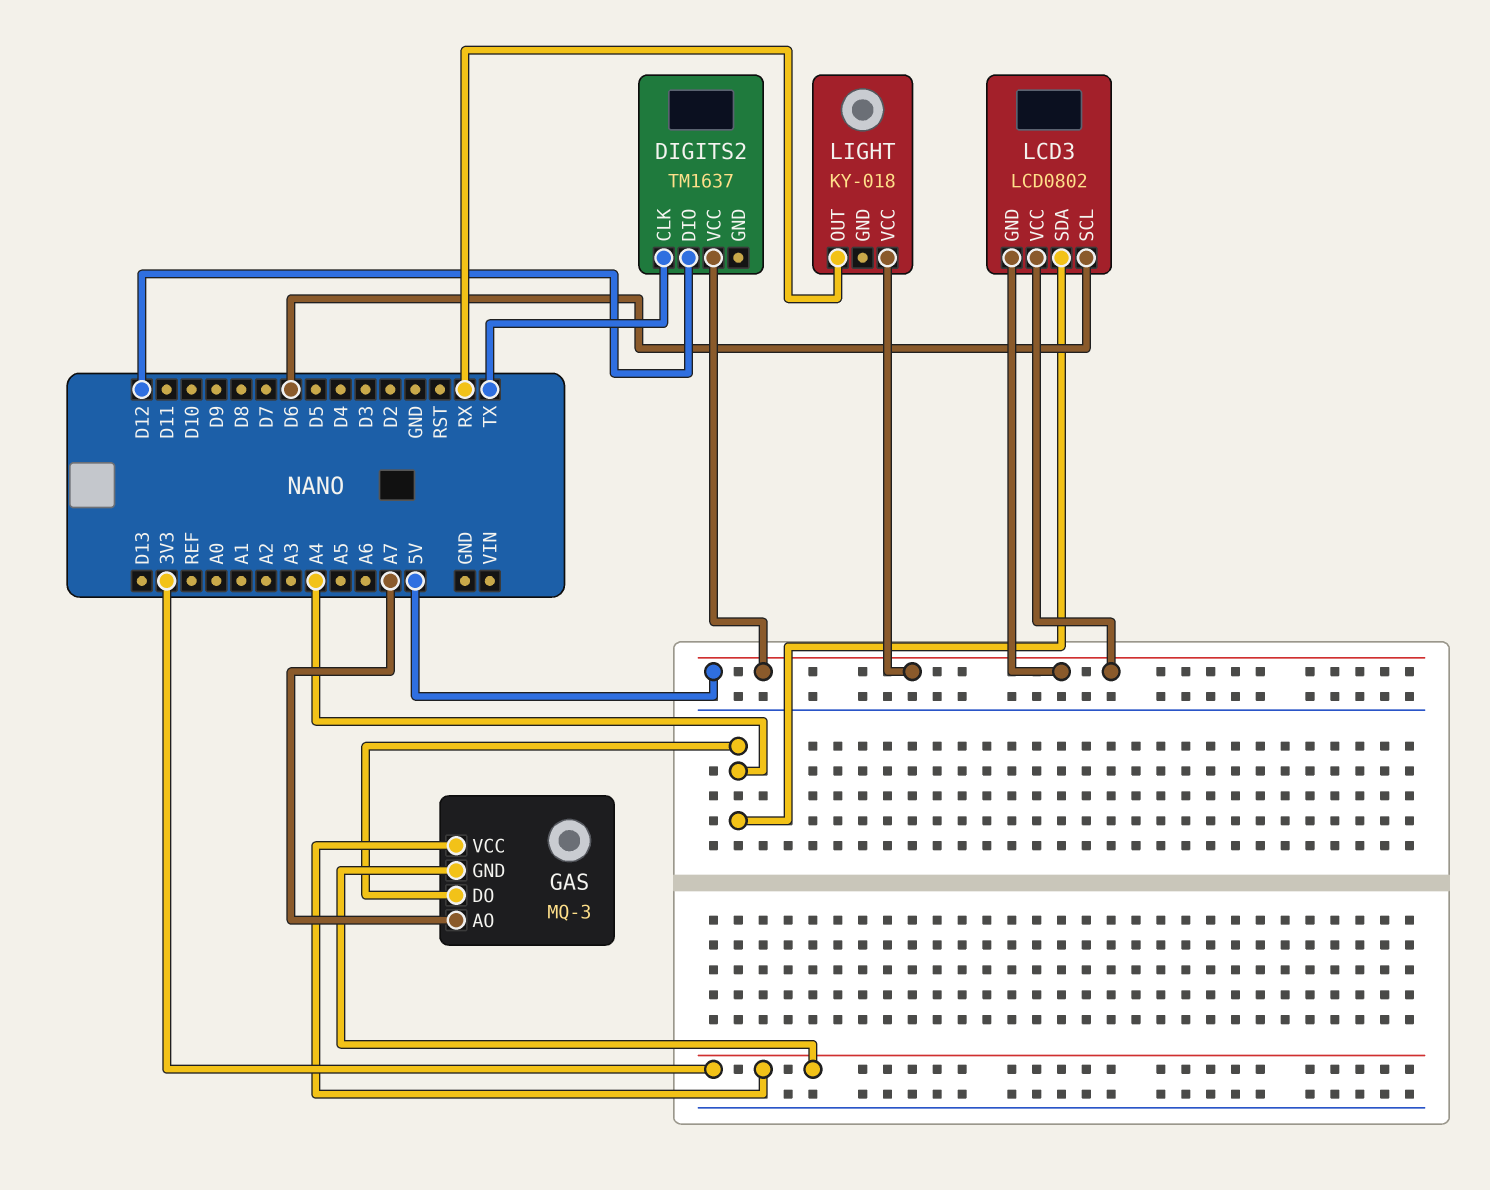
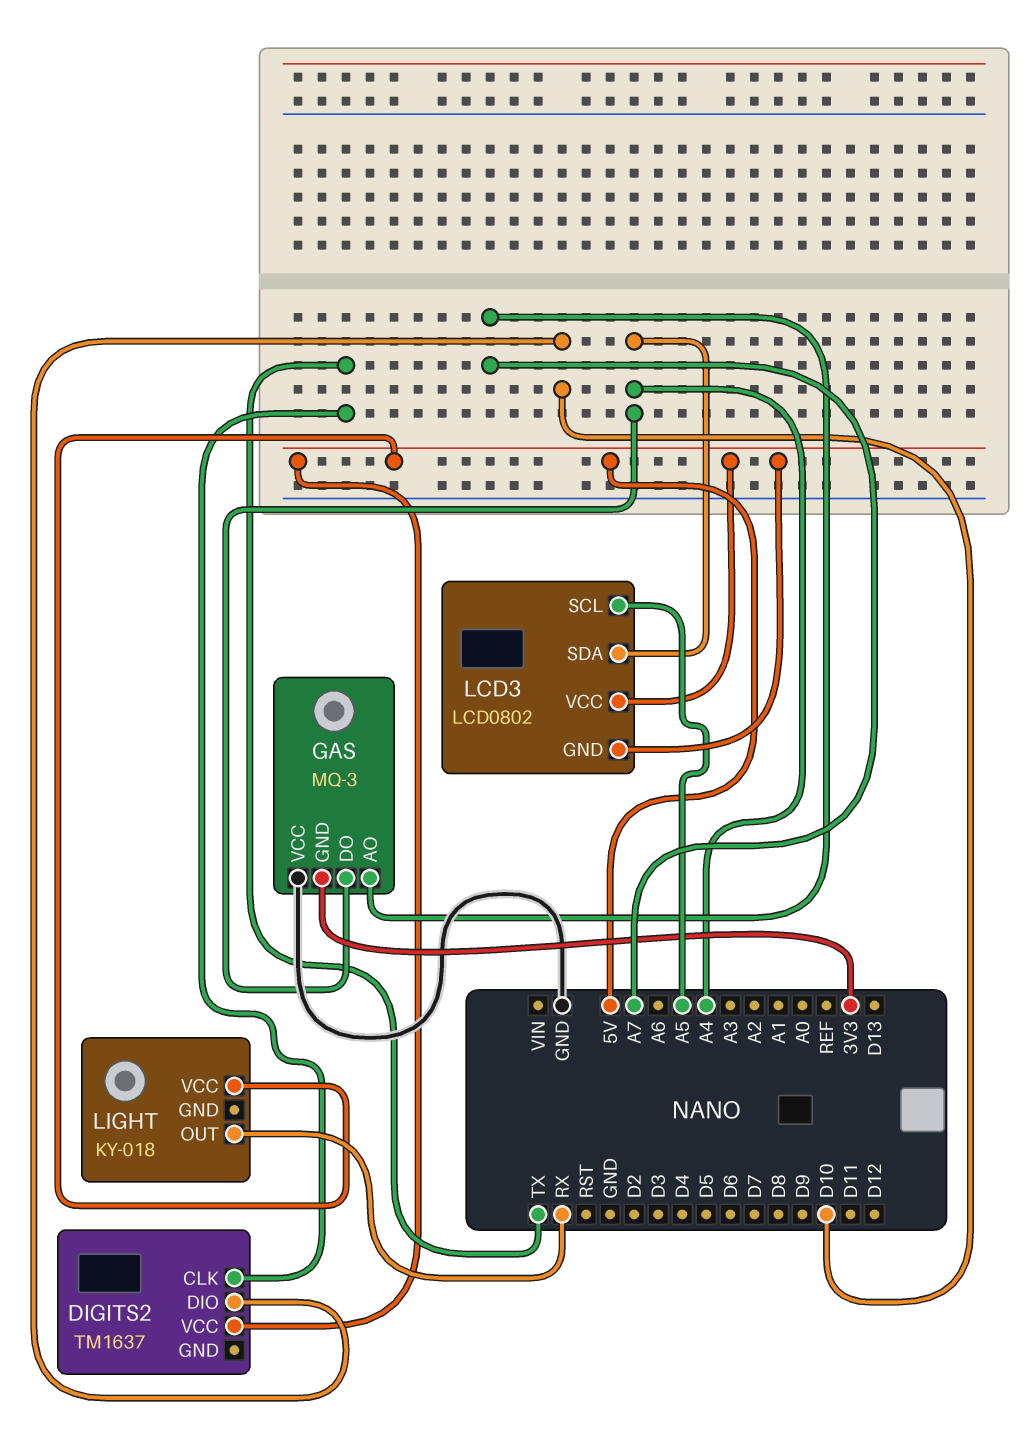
DIGITS2 pin DIO: D12 -> D10
GAS pin VCC: 3V3 -> GND
LCD3 pin SCL: D6 -> A5

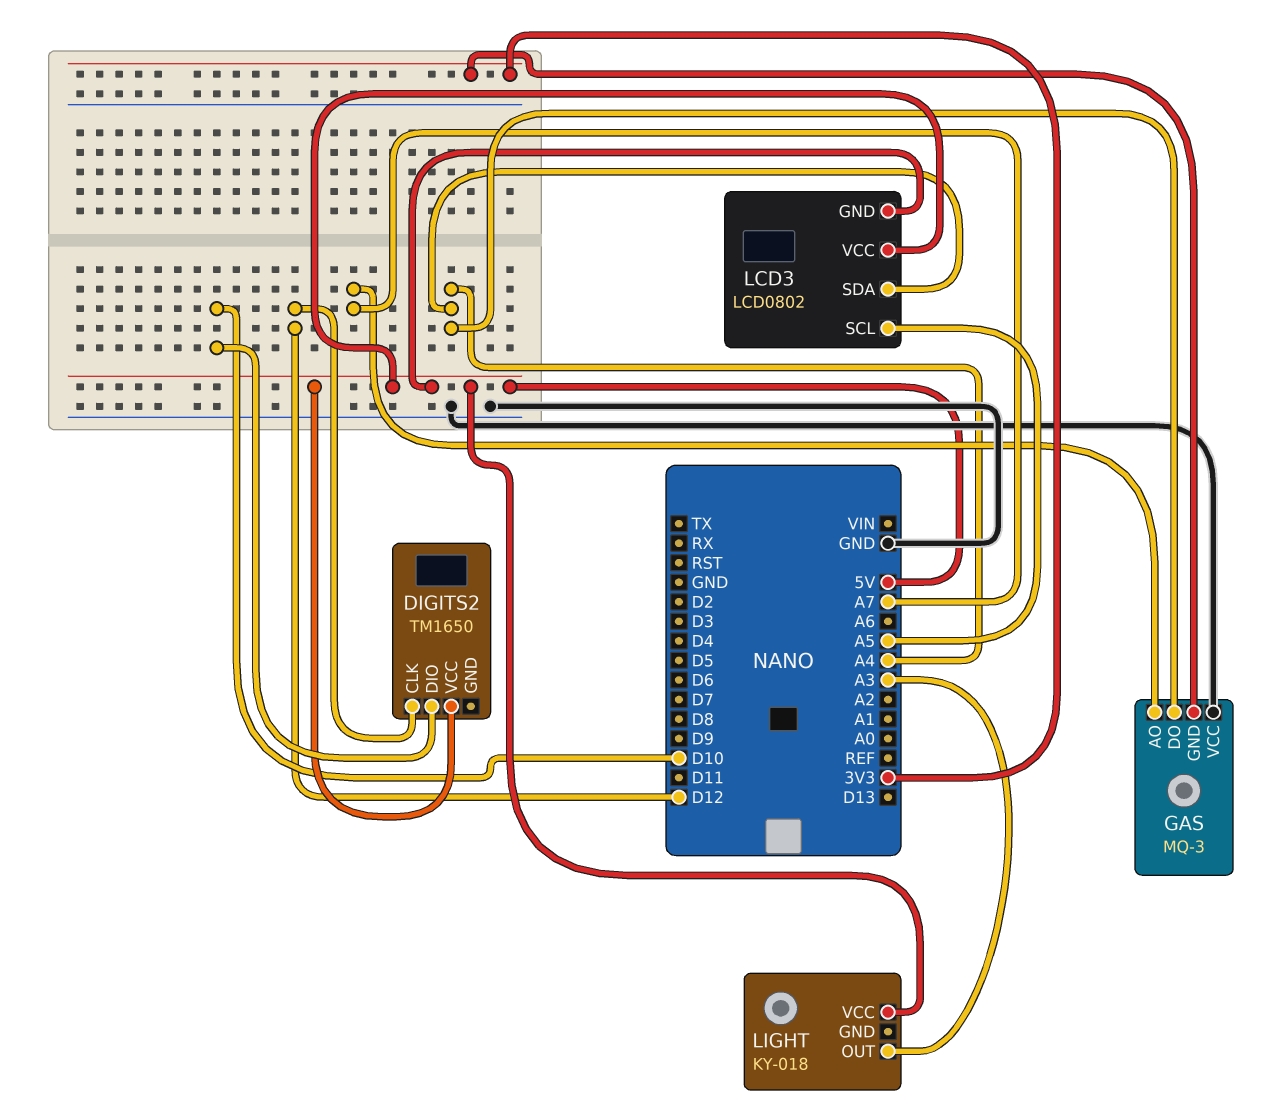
DIGITS2: TM1637 -> TM1650
DIGITS2 pin CLK: TX -> D12
LIGHT pin OUT: RX -> A3

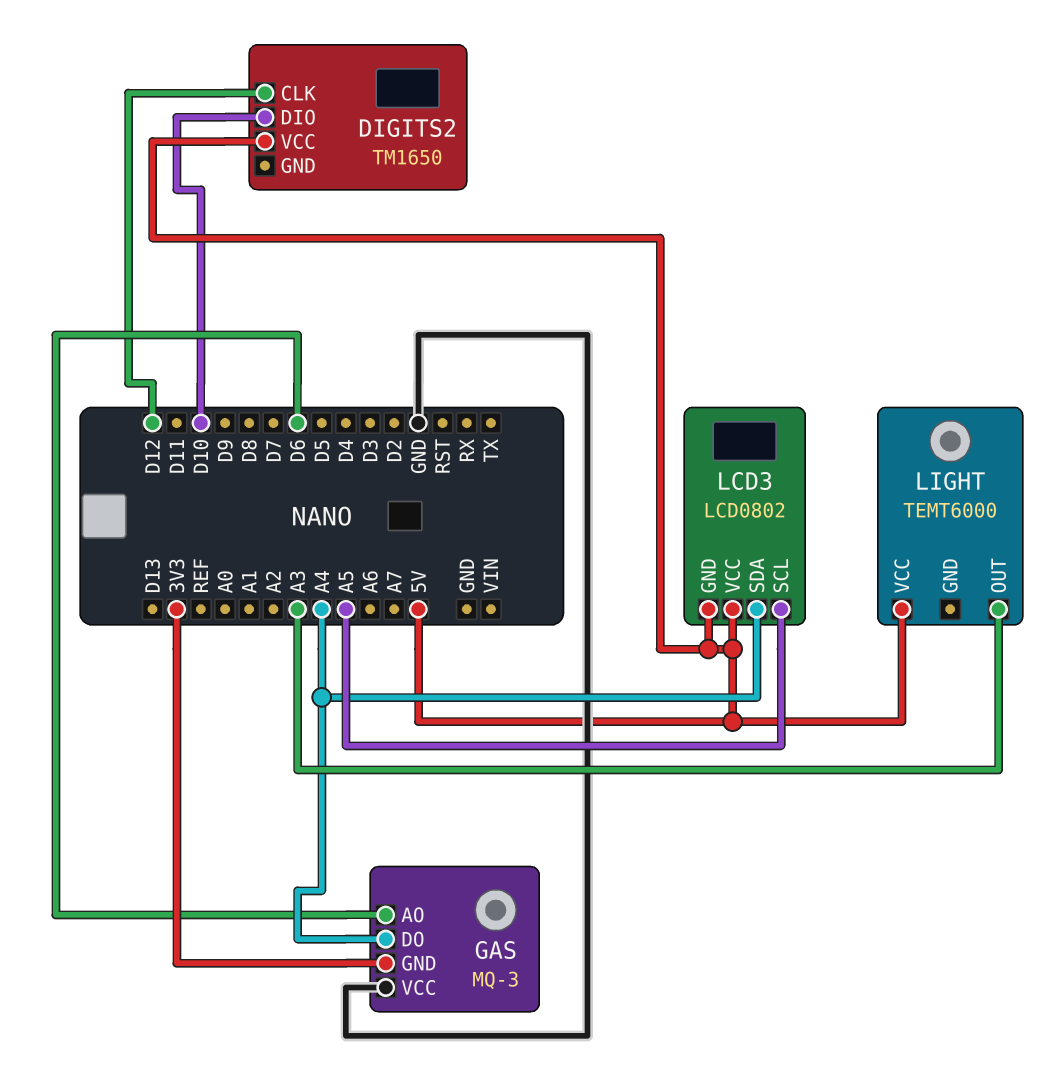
GAS pin AO: A7 -> D6
LIGHT: KY-018 -> TEMT6000

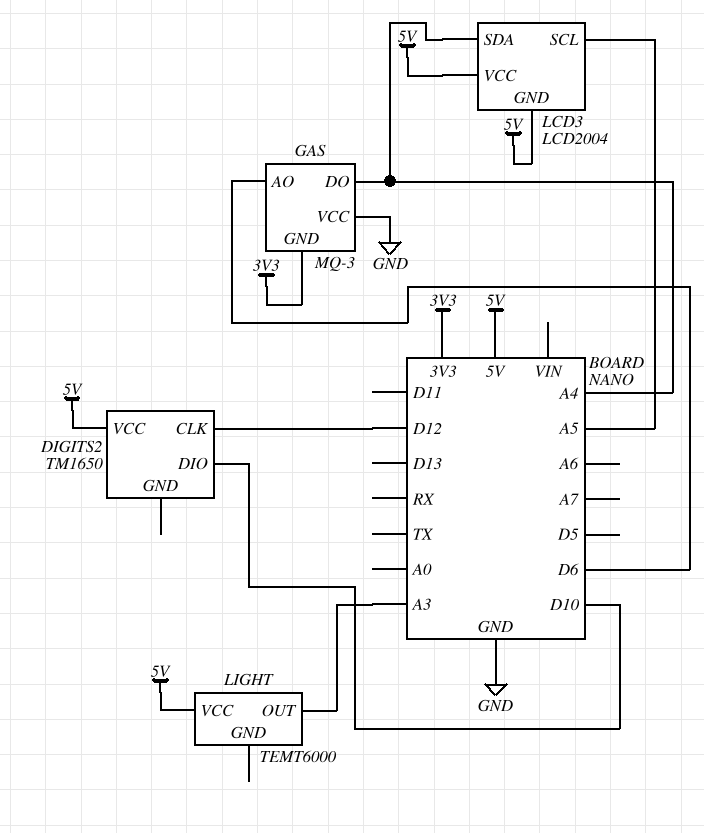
LCD3: LCD0802 -> LCD2004

